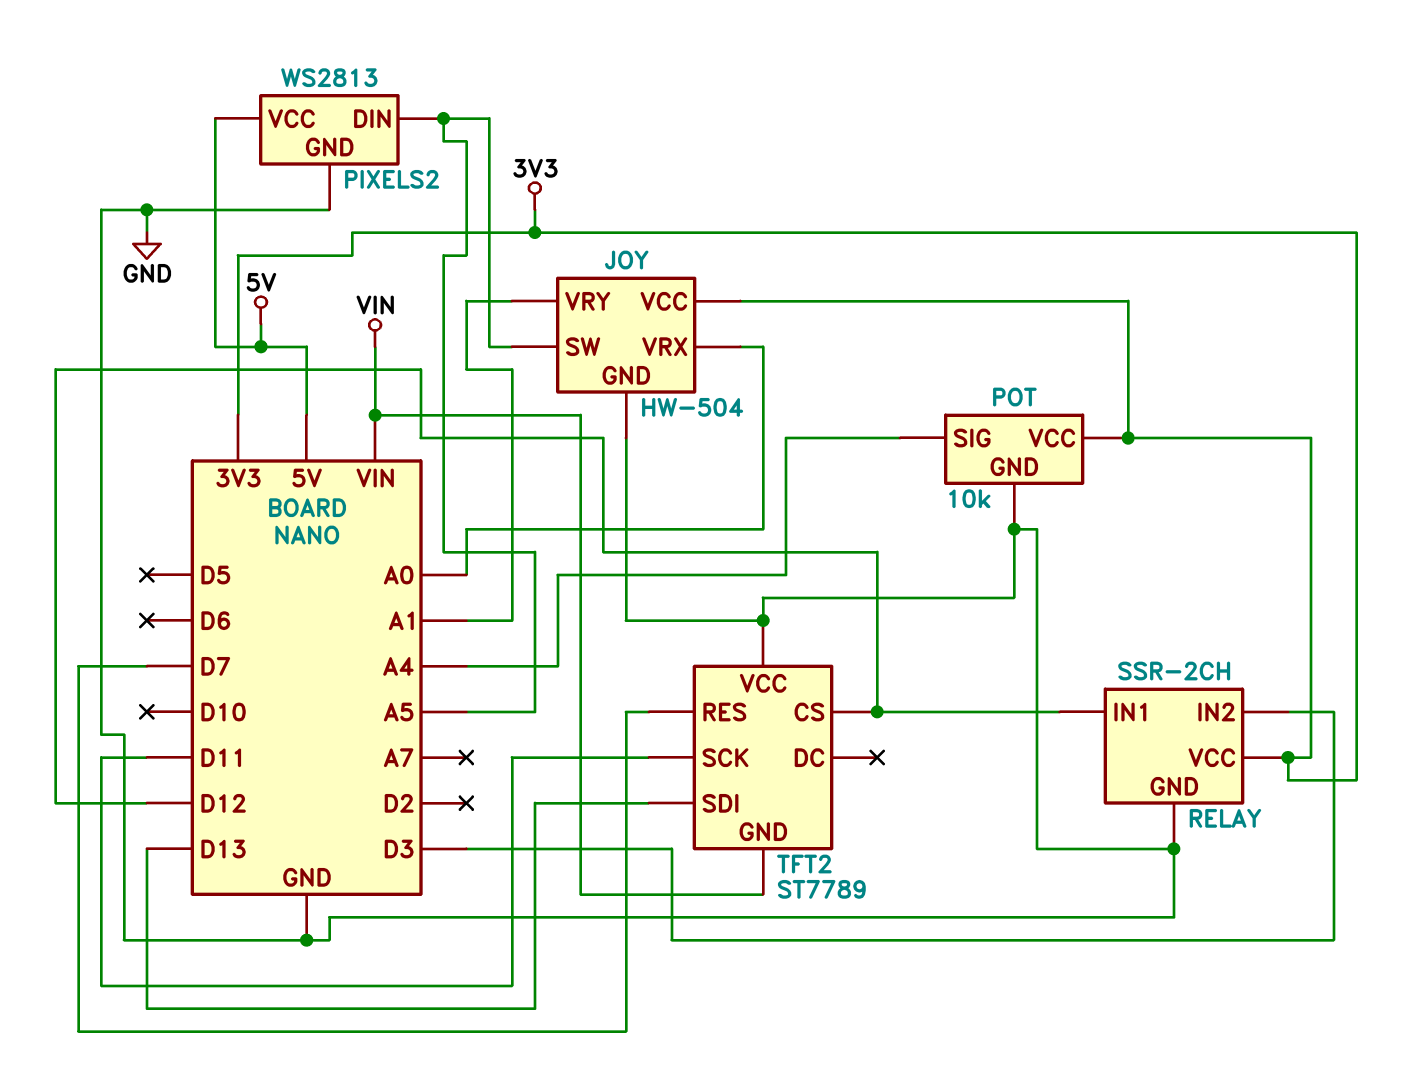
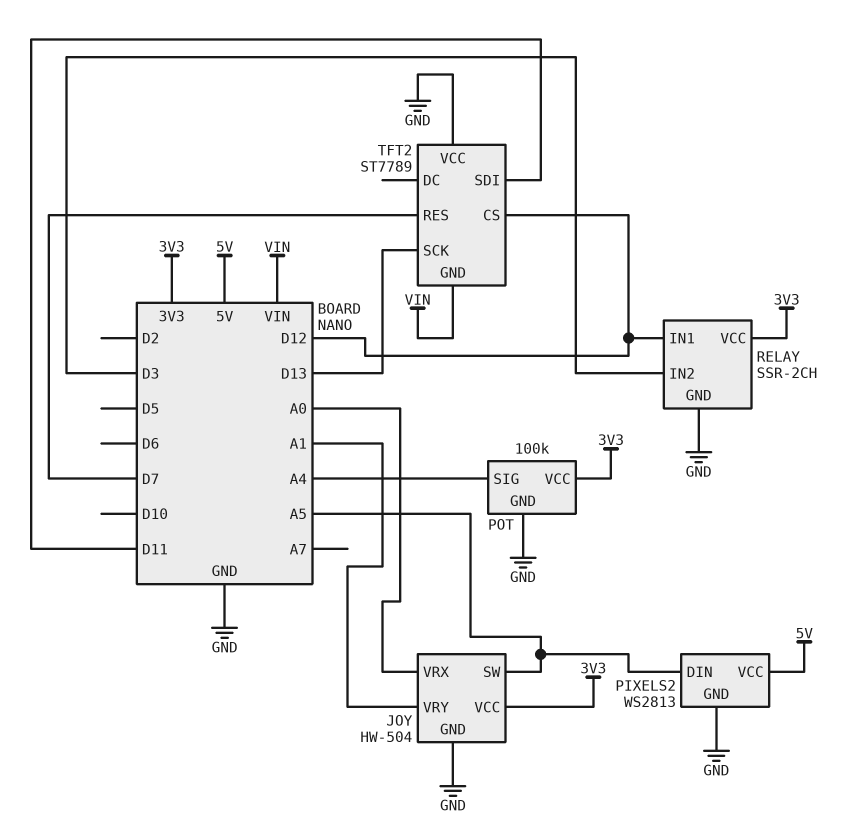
POT: 10k -> 100k
TFT2 pin SCK: D11 -> D13
TFT2 pin SDI: D13 -> D11

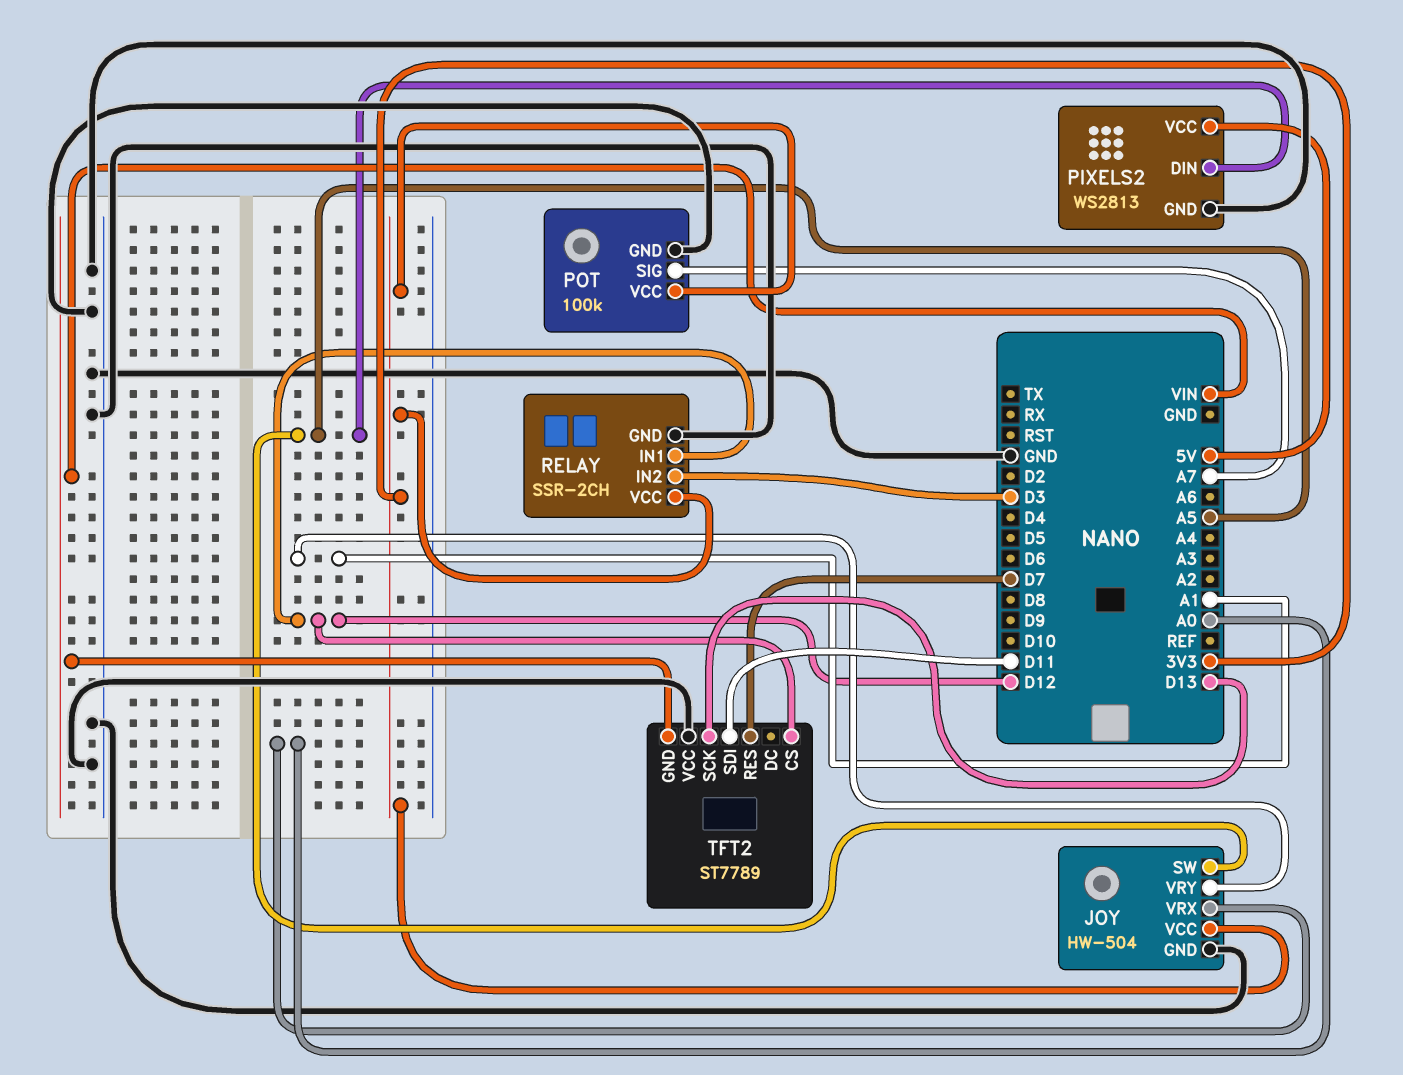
POT pin SIG: A4 -> A7

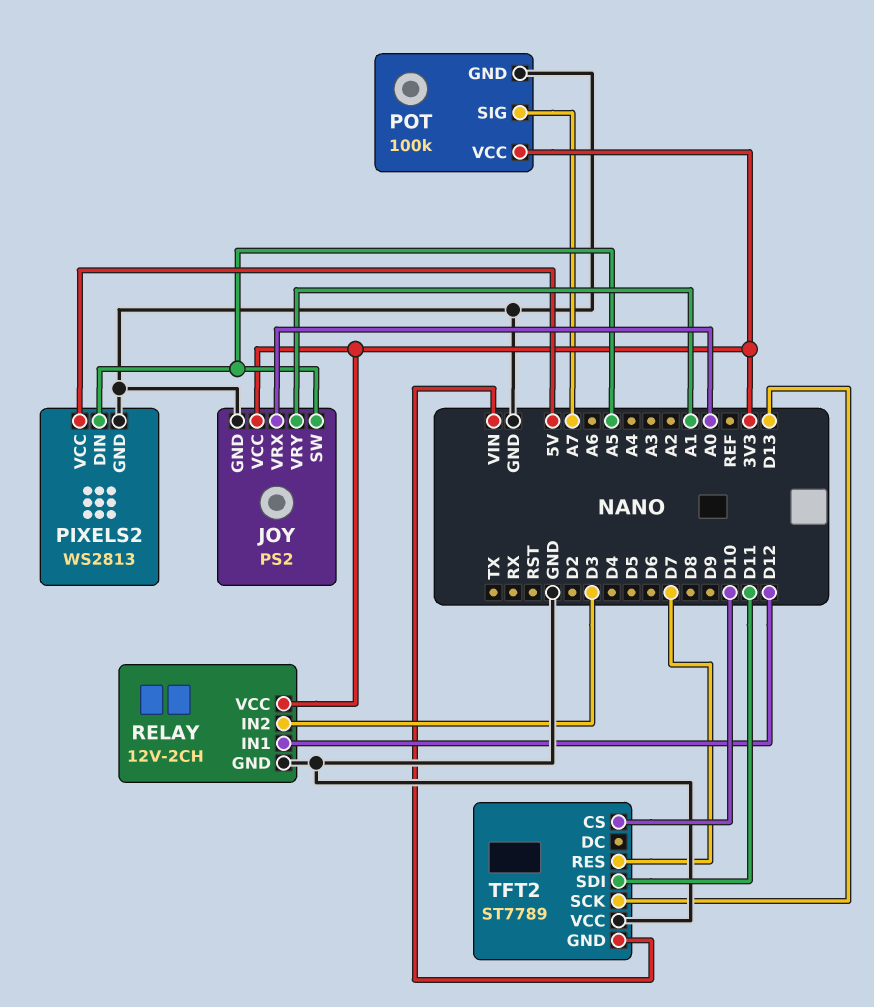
JOY: HW-504 -> PS2
RELAY: SSR-2CH -> 12V-2CH
TFT2 pin CS: D12 -> D10

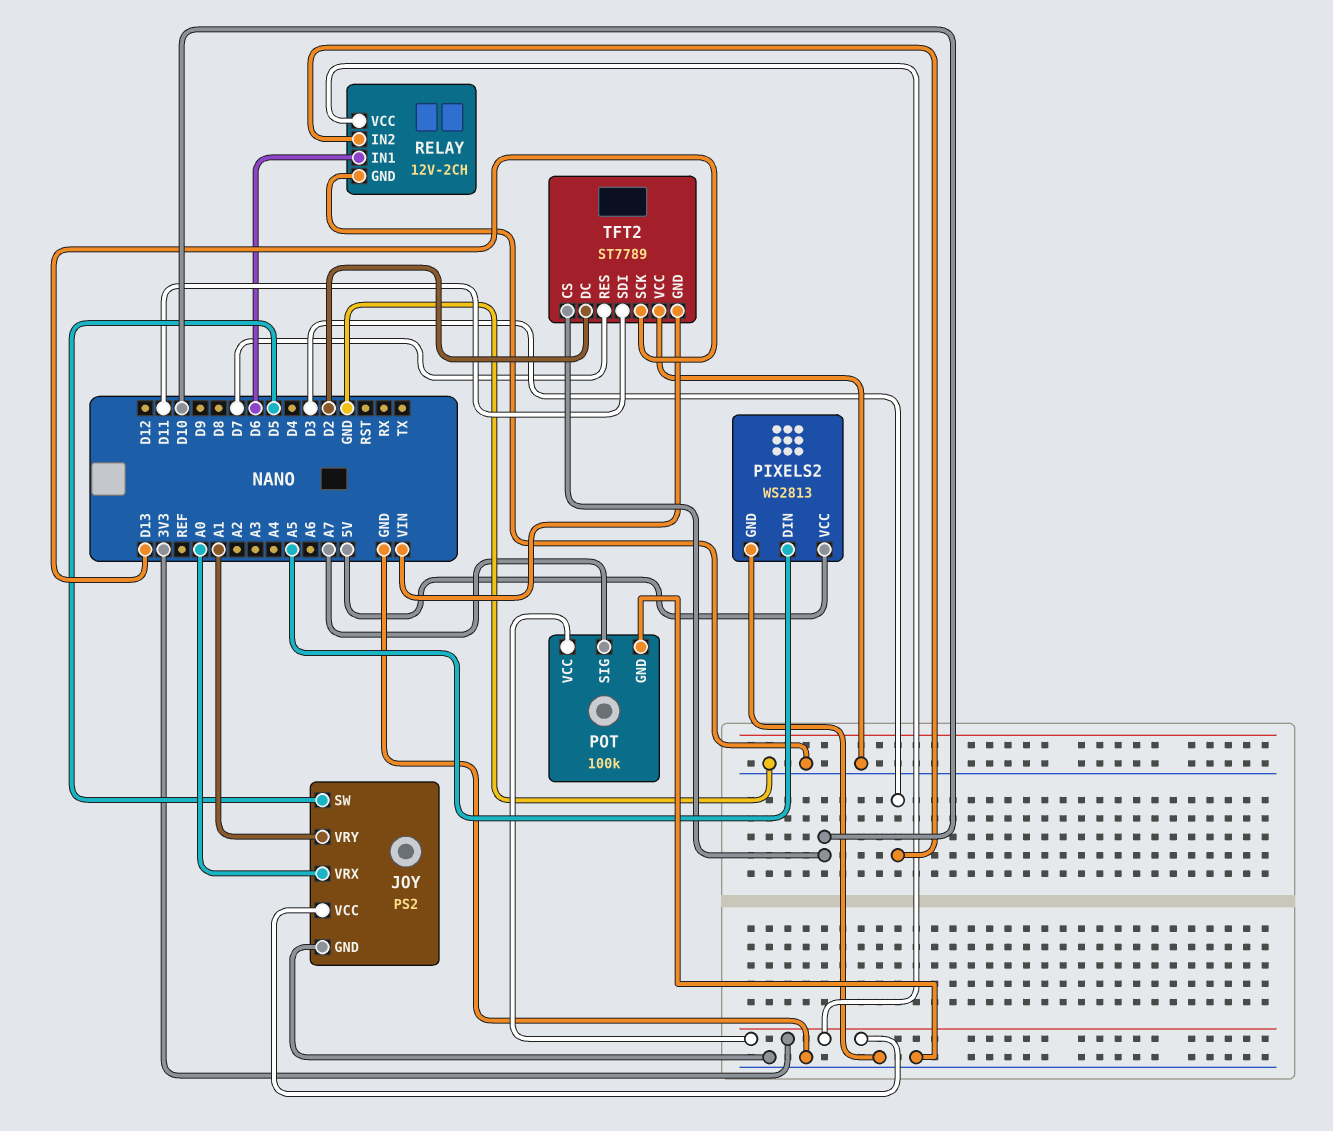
JOY pin SW: A5 -> D5
RELAY pin IN1: D12 -> D6
TFT2 pin DC: none -> D2

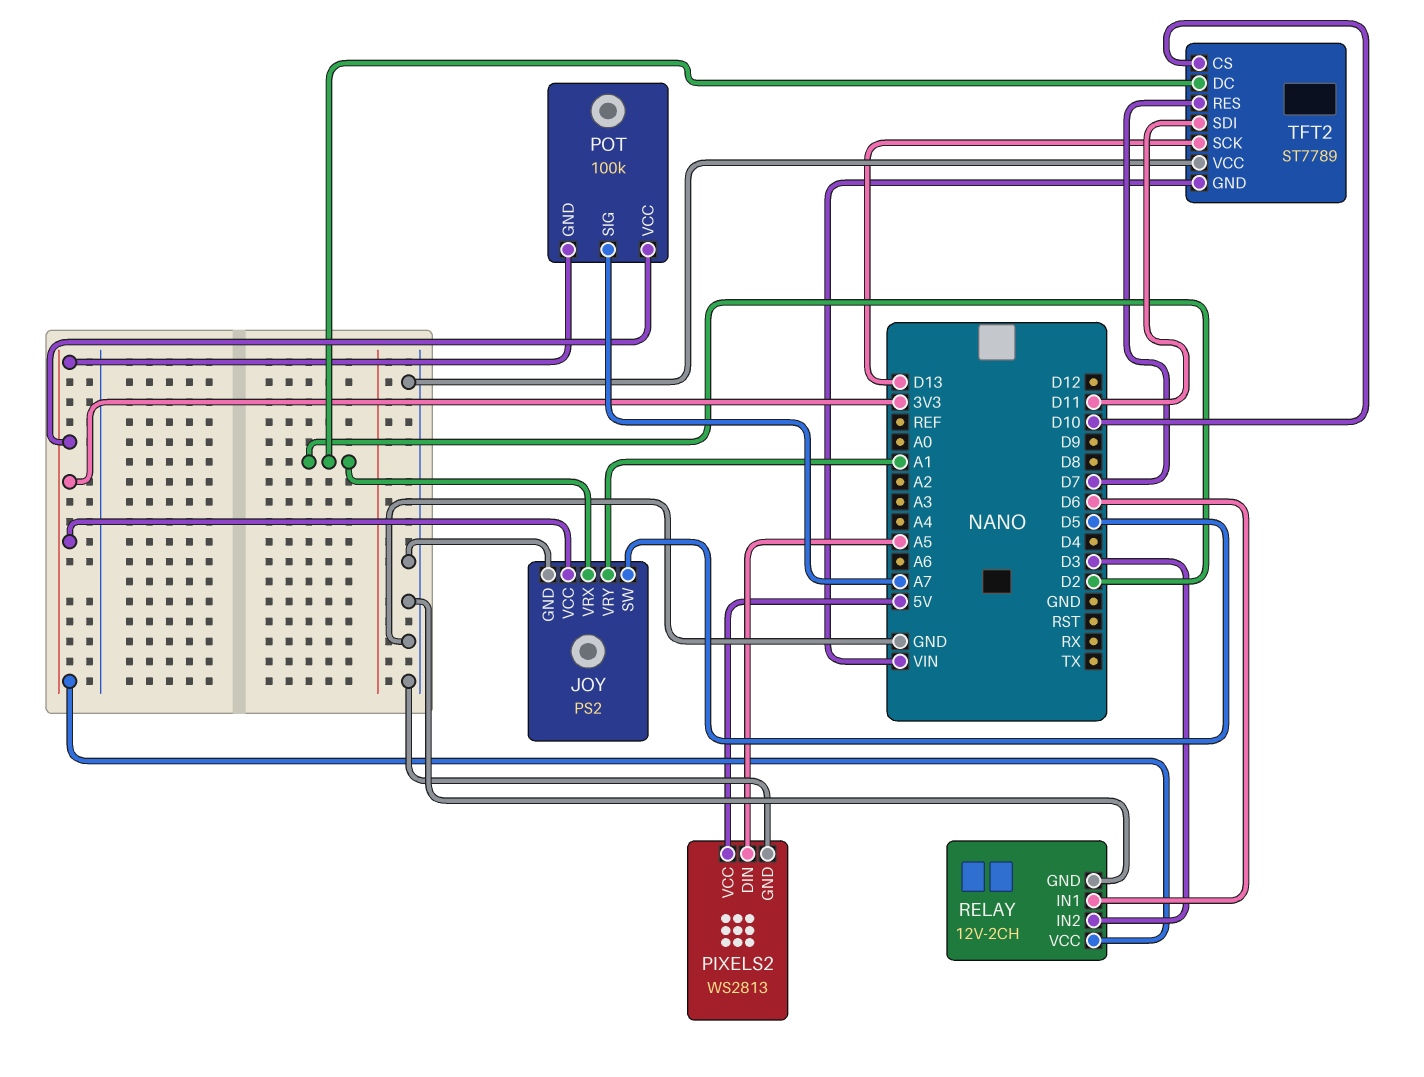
JOY pin VRX: A0 -> D2
POT pin GND: GND -> 3V3

